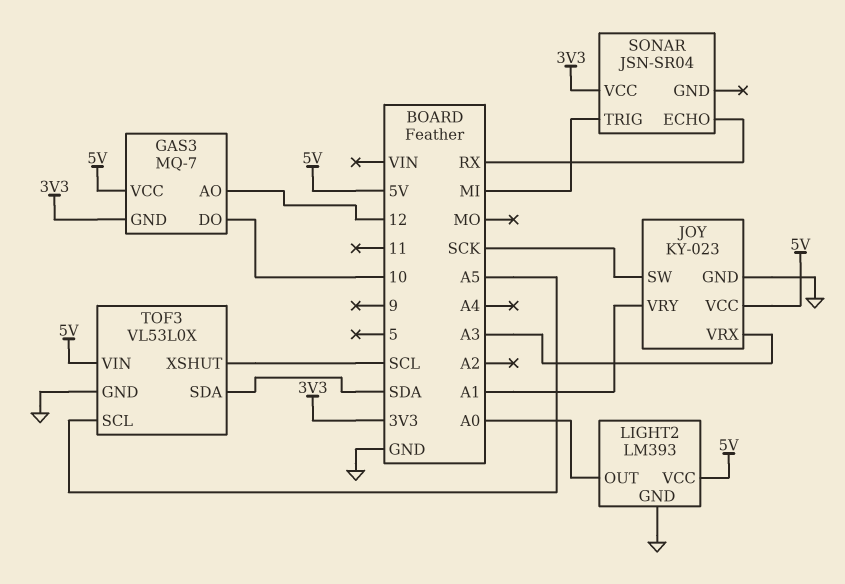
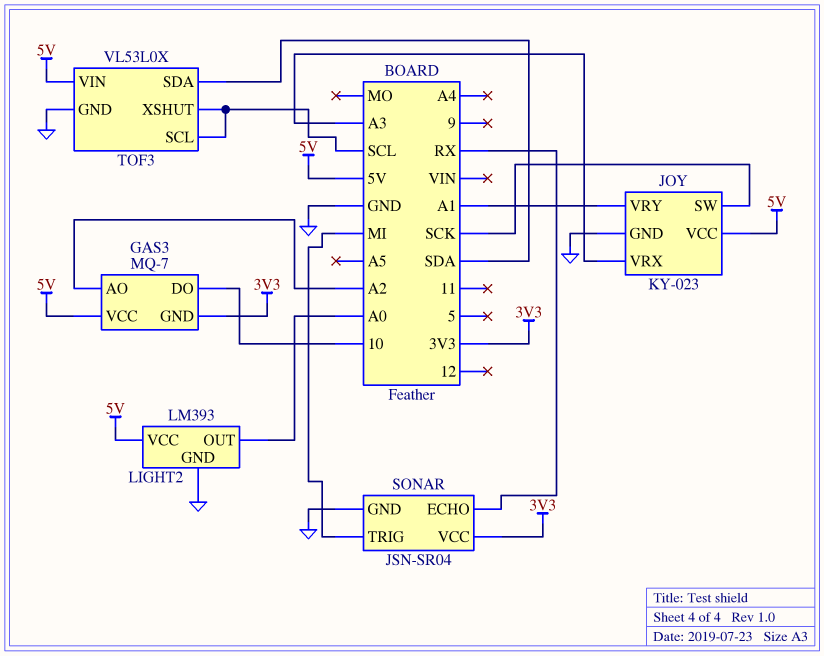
GAS3 pin AO: 12 -> A2
SONAR pin GND: none -> GND
TOF3 pin SCL: A5 -> SCL

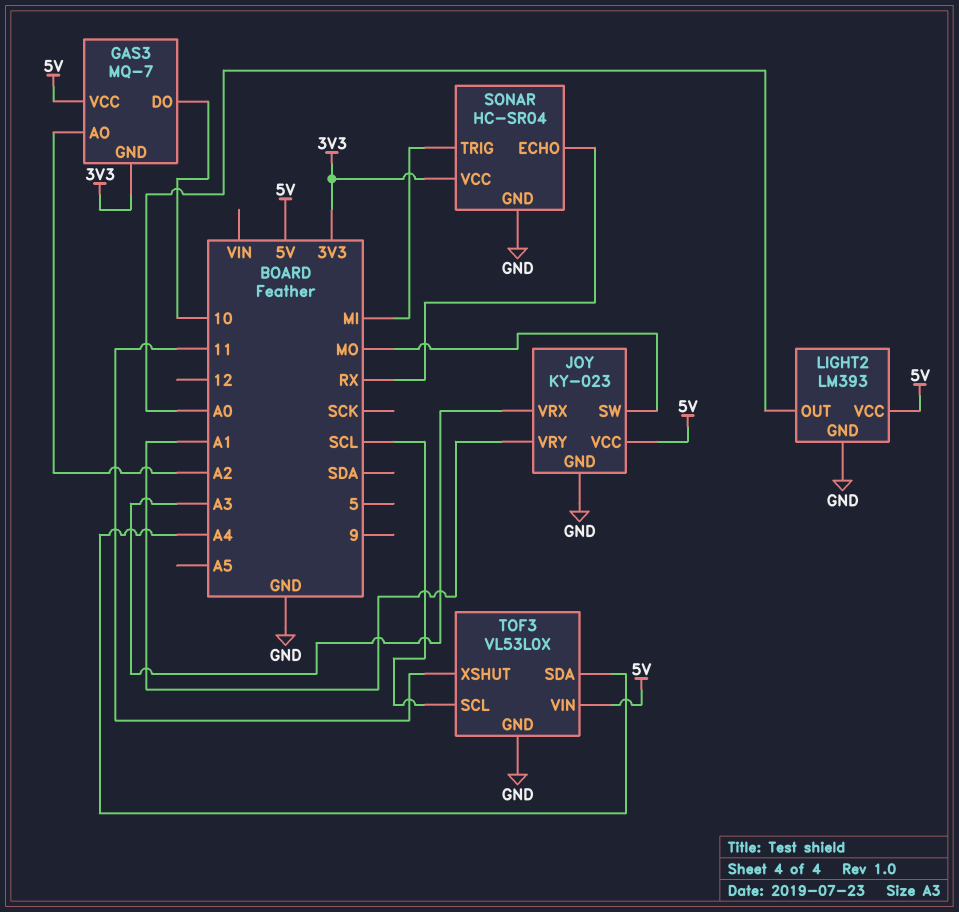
JOY pin SW: SCK -> MO
SONAR: JSN-SR04 -> HC-SR04
TOF3 pin SDA: SDA -> A4
TOF3 pin XSHUT: SCL -> 11

